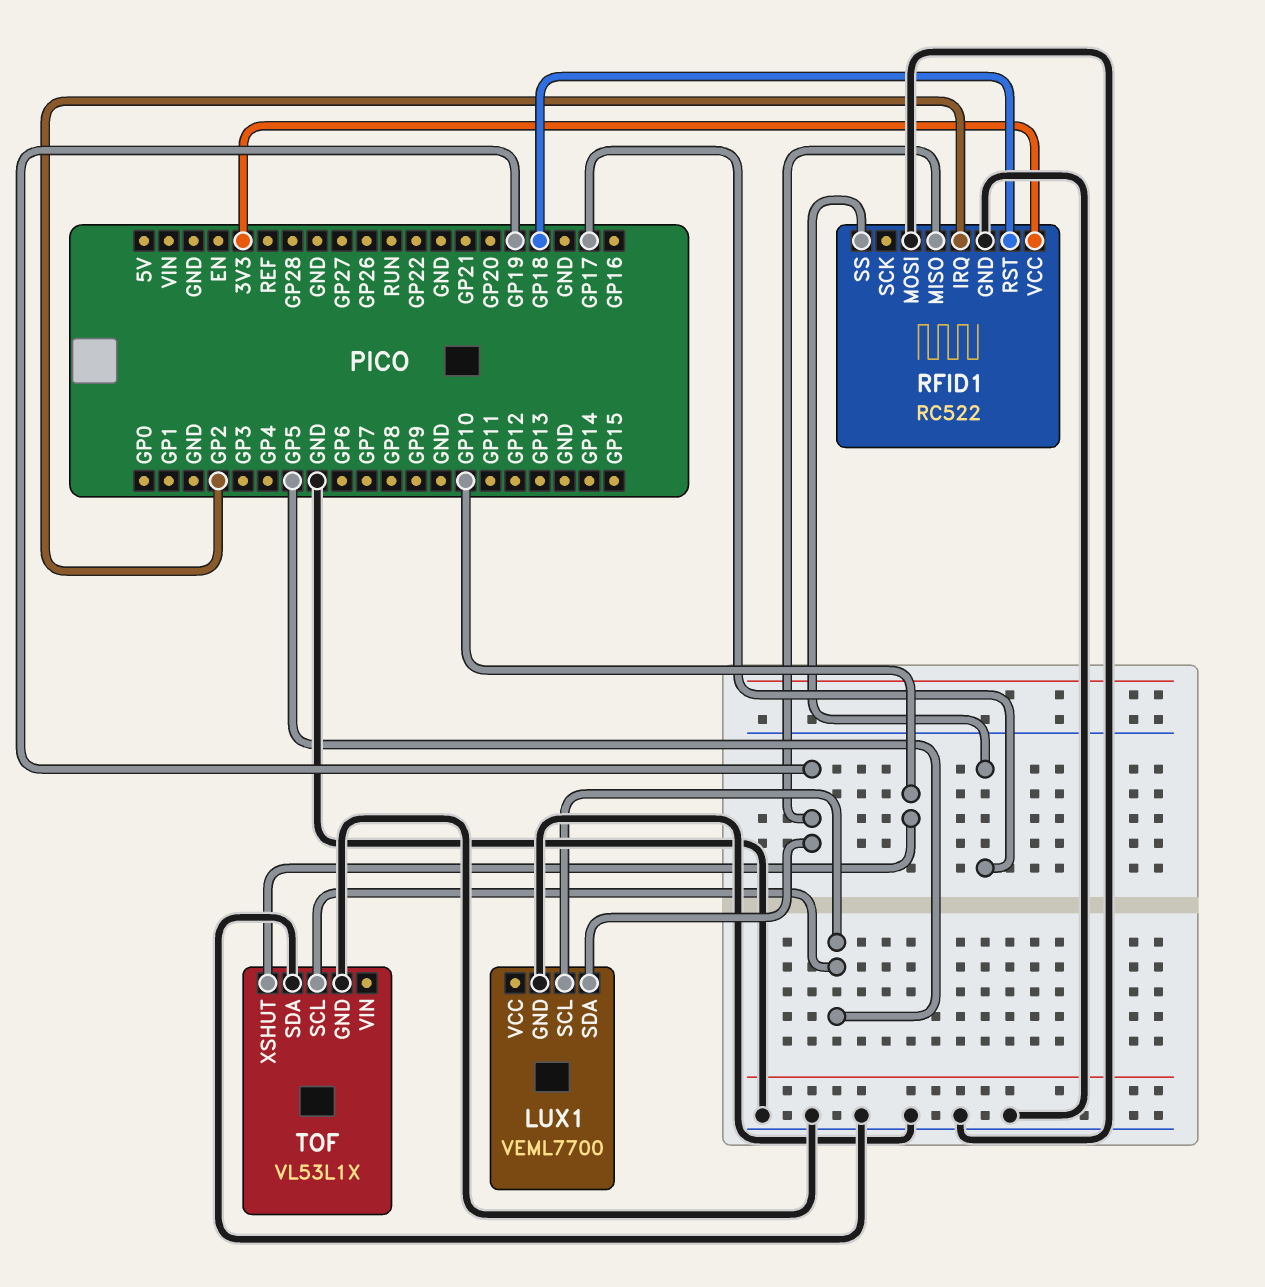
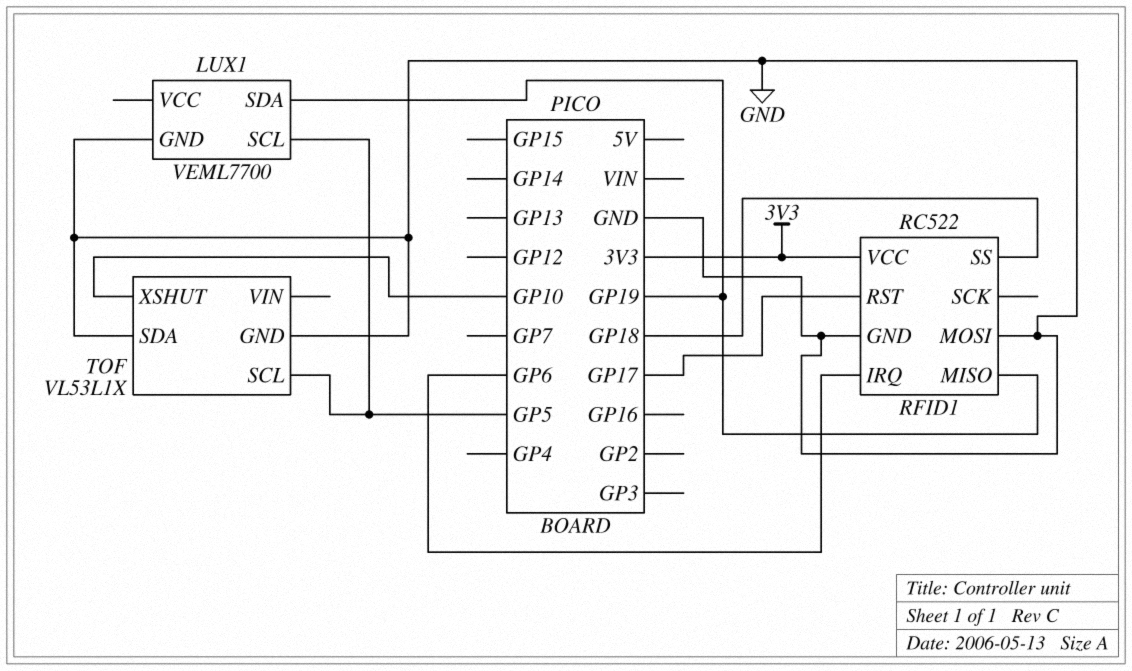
RFID1 pin IRQ: GP2 -> GP6
RFID1 pin RST: GP18 -> GP17
RFID1 pin SS: GP17 -> GP18

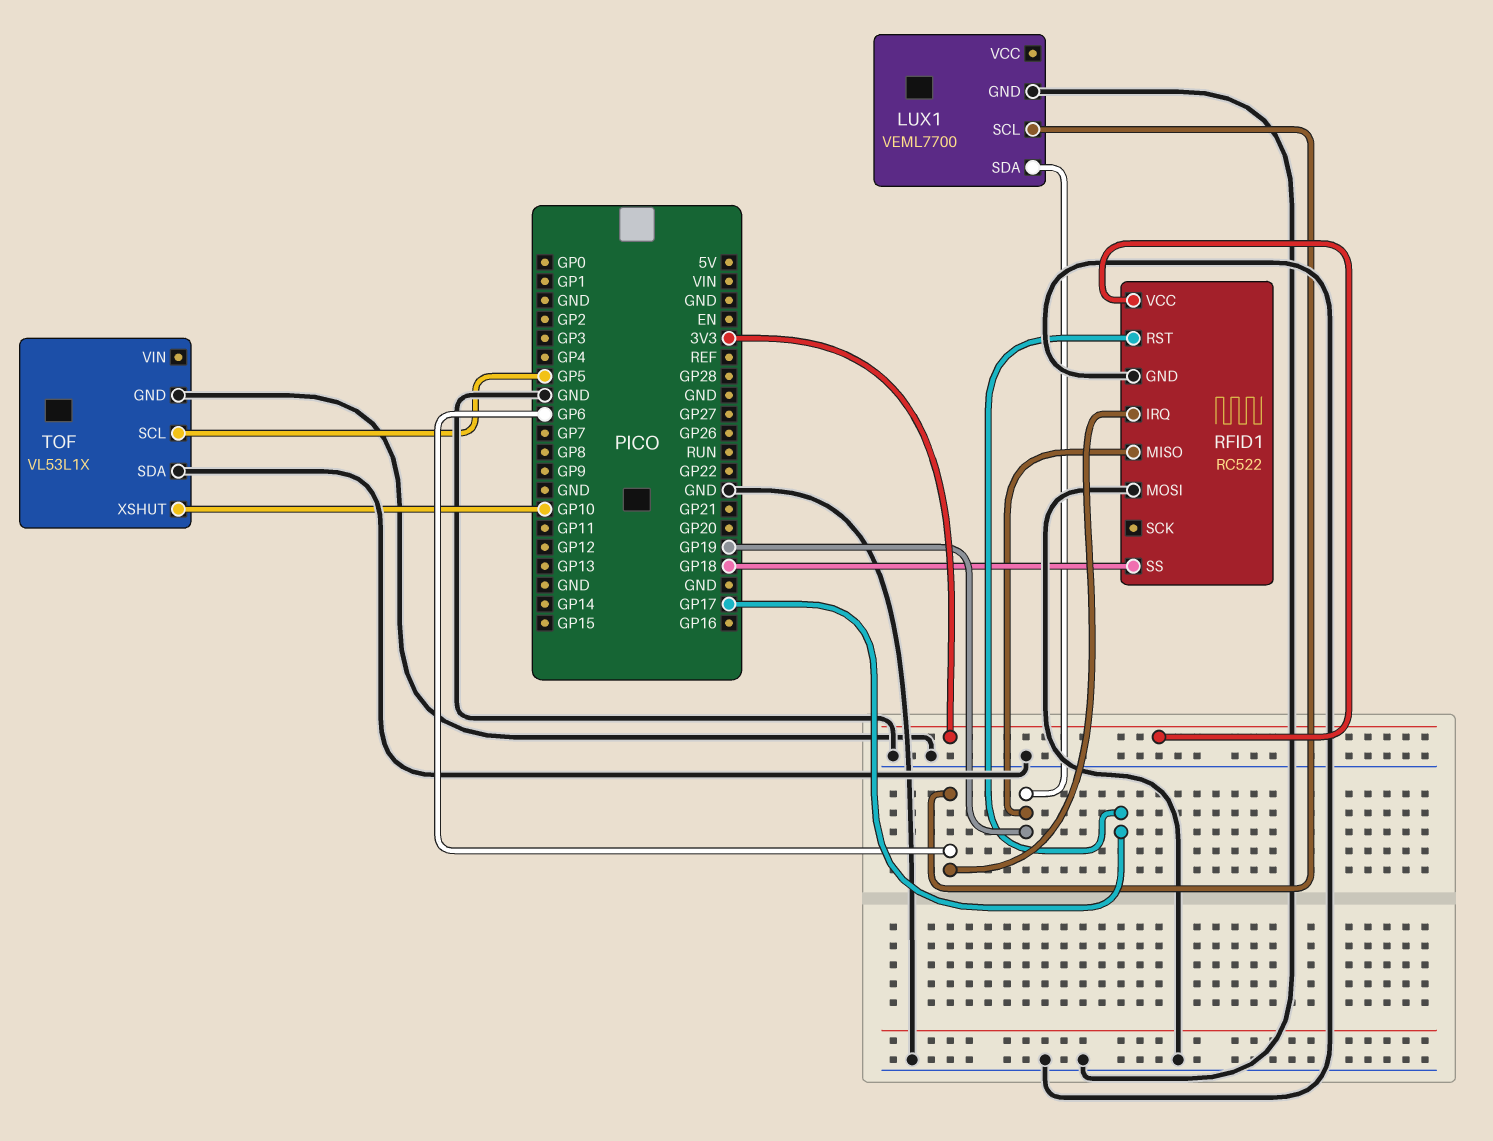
LUX1 pin SCL: GP5 -> GP6

